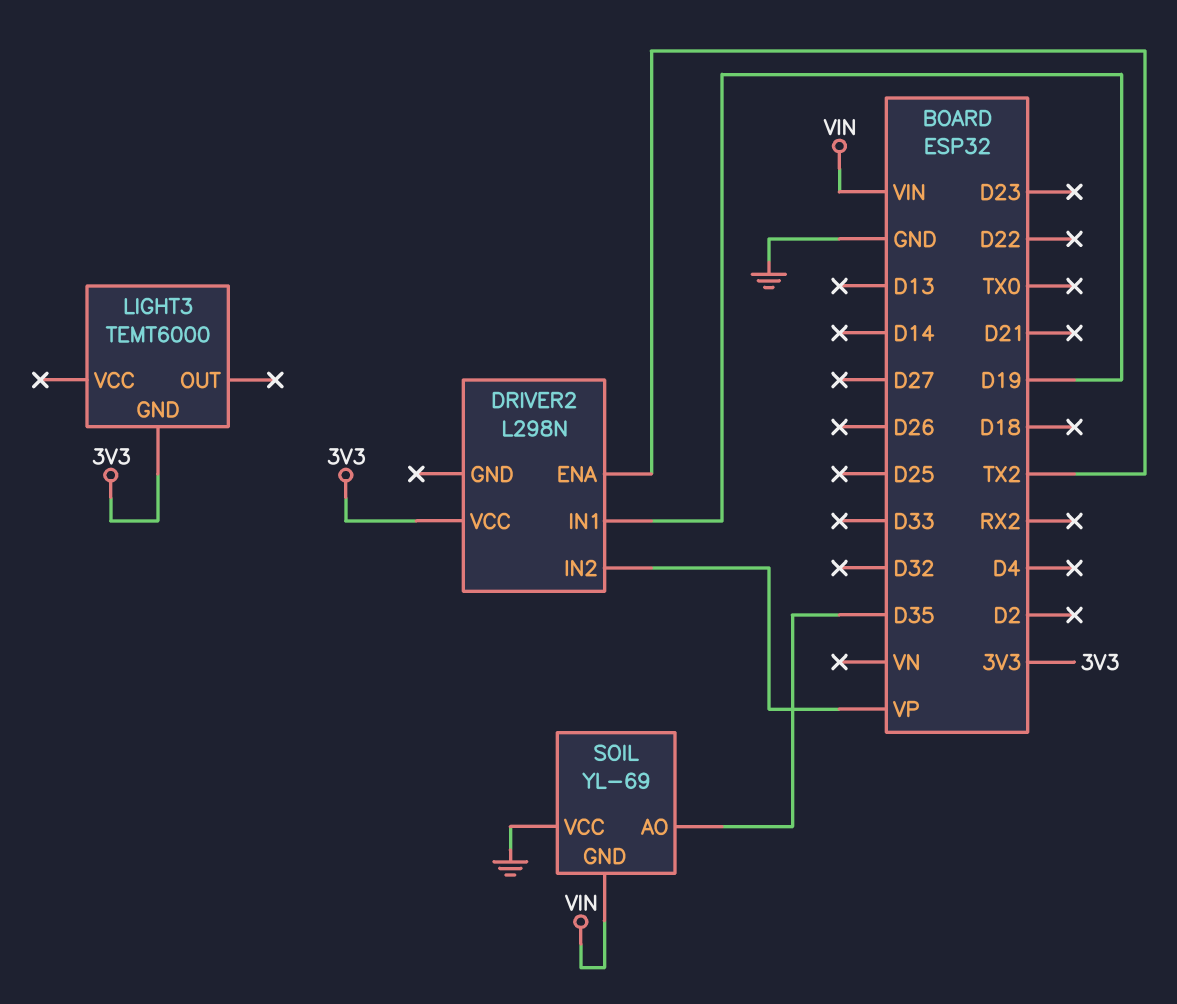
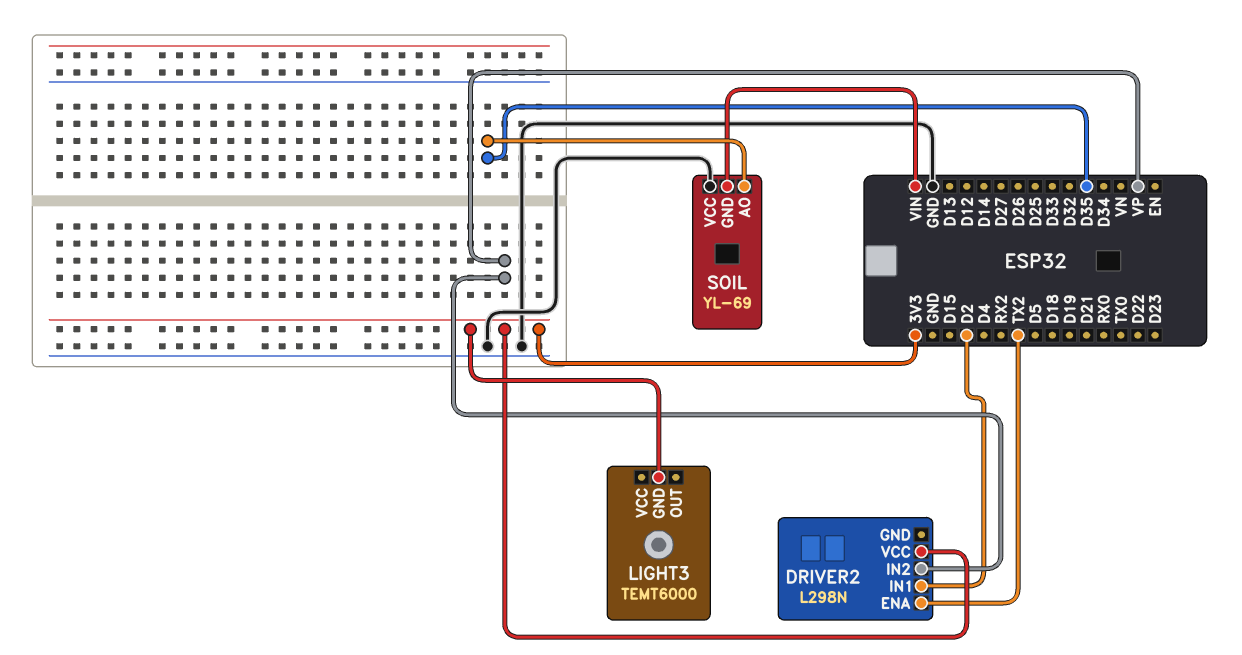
DRIVER2 pin IN1: D19 -> D2

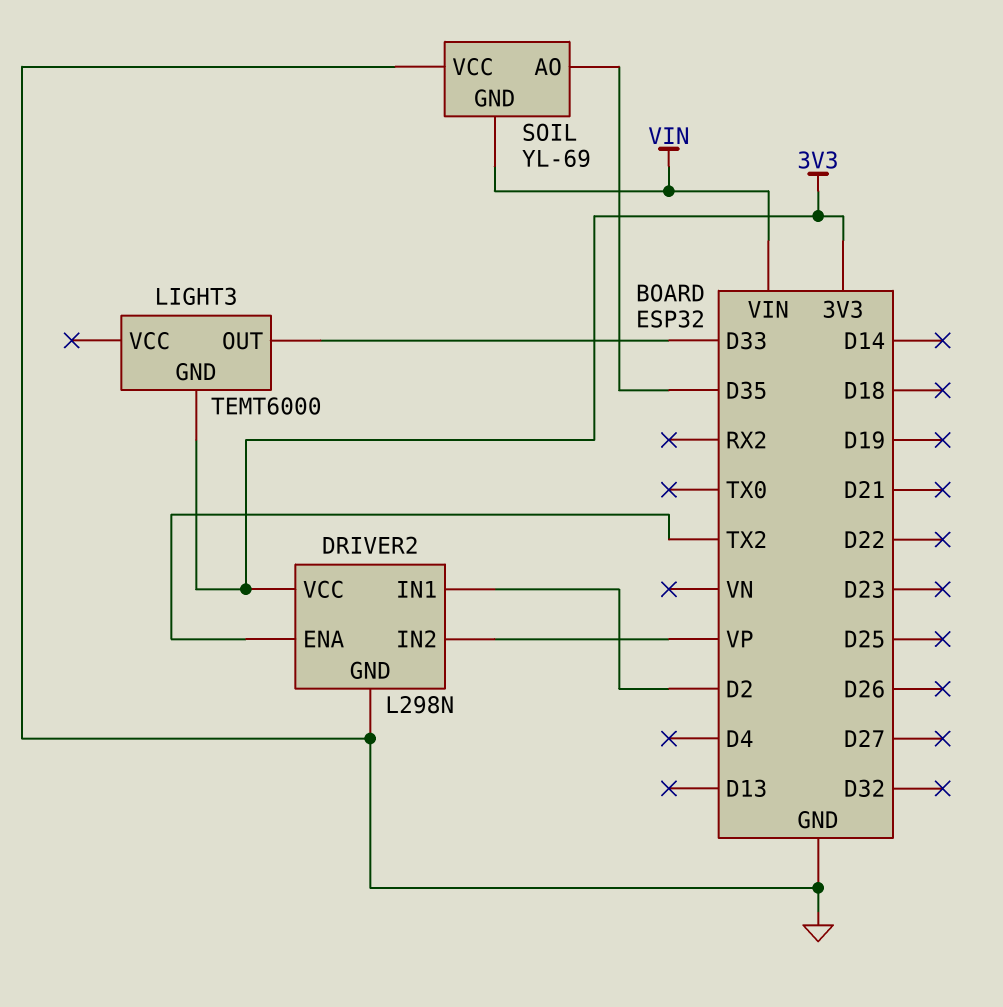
DRIVER2 pin GND: none -> GND
LIGHT3 pin OUT: none -> D33

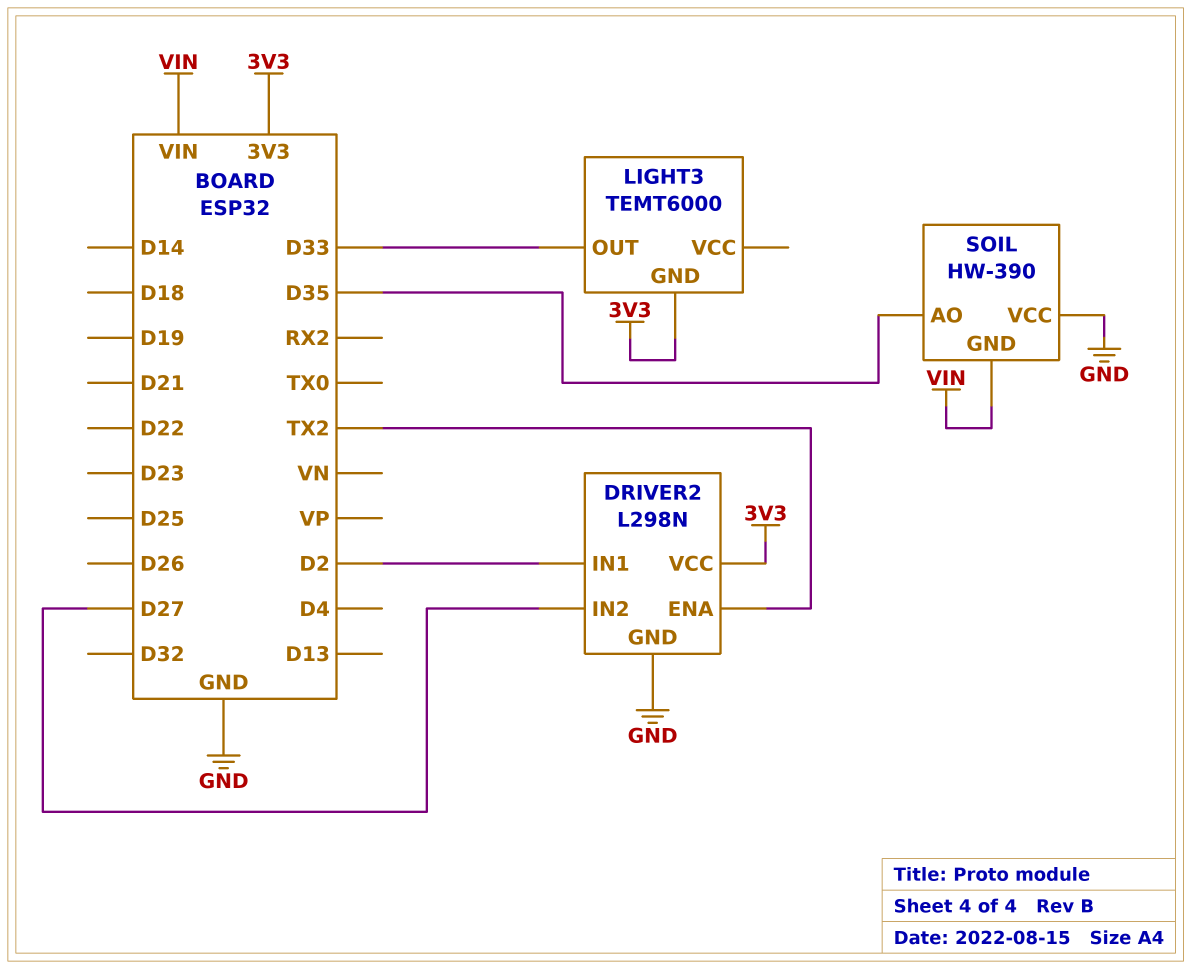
DRIVER2 pin IN2: VP -> D27
SOIL: YL-69 -> HW-390

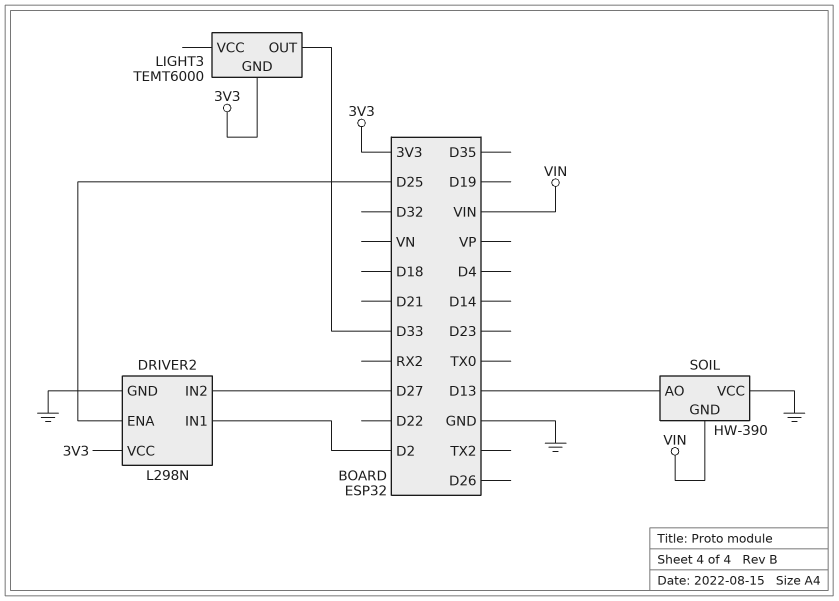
DRIVER2 pin ENA: TX2 -> D25
SOIL pin AO: D35 -> D13

